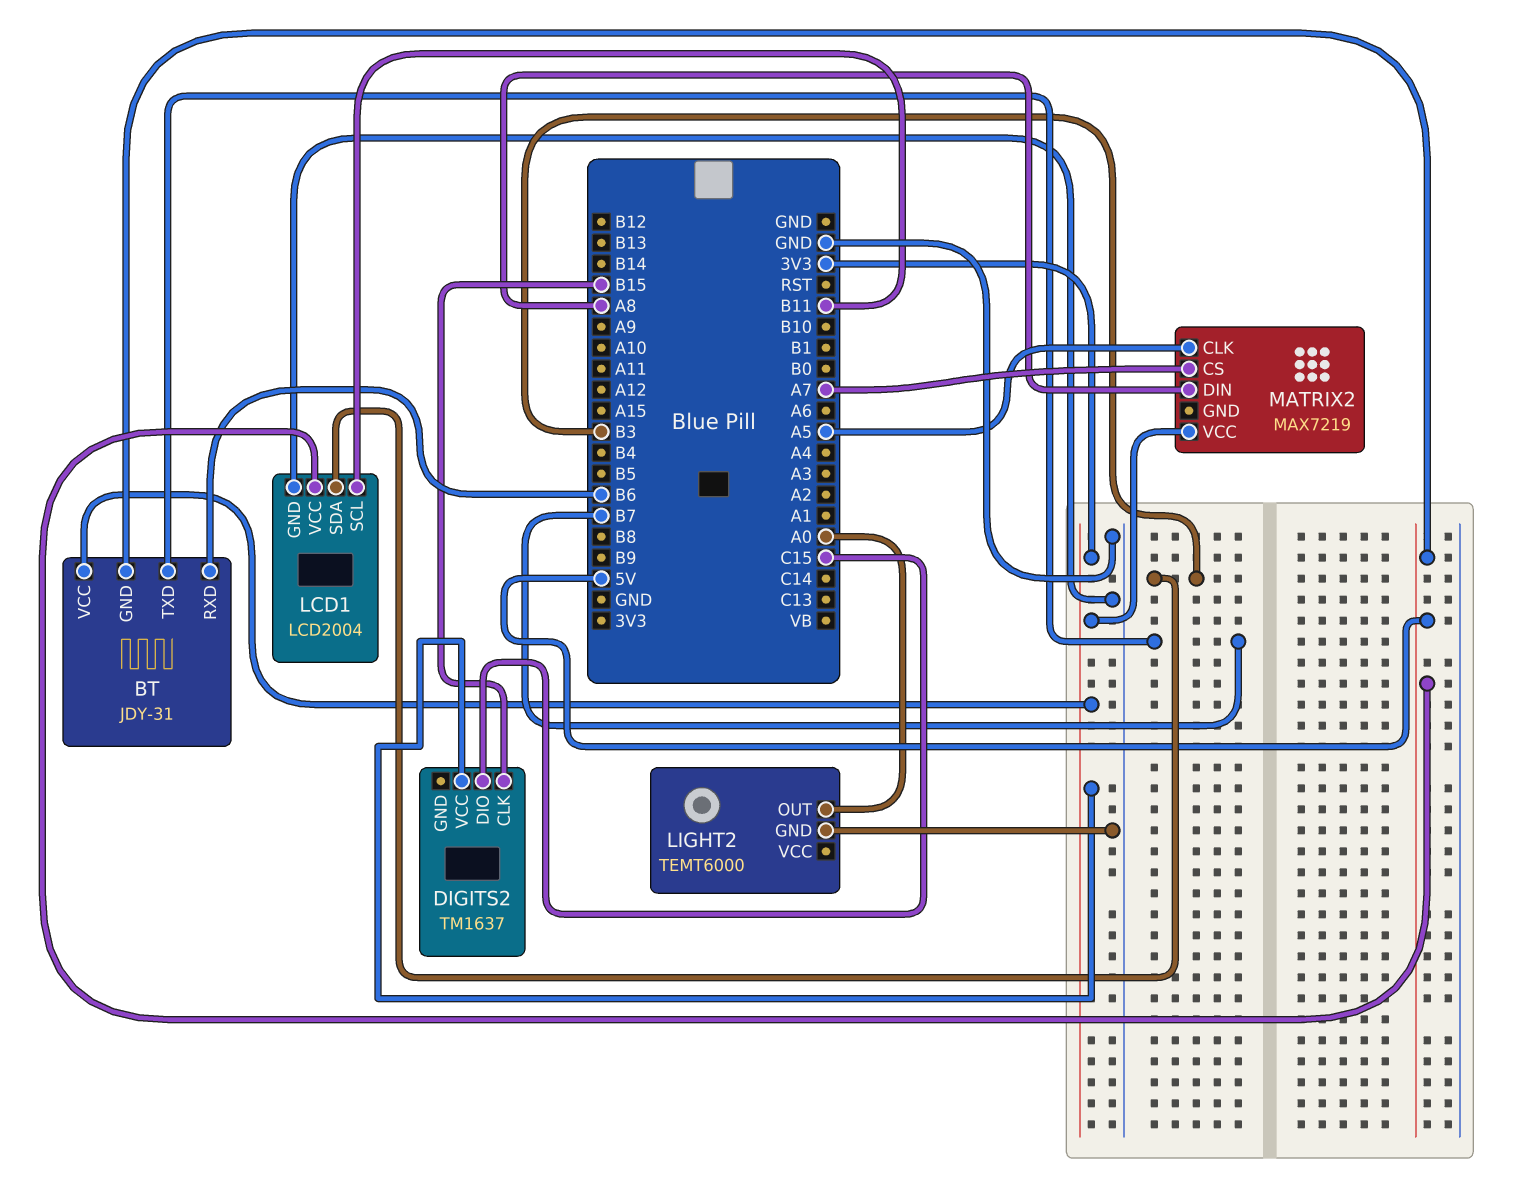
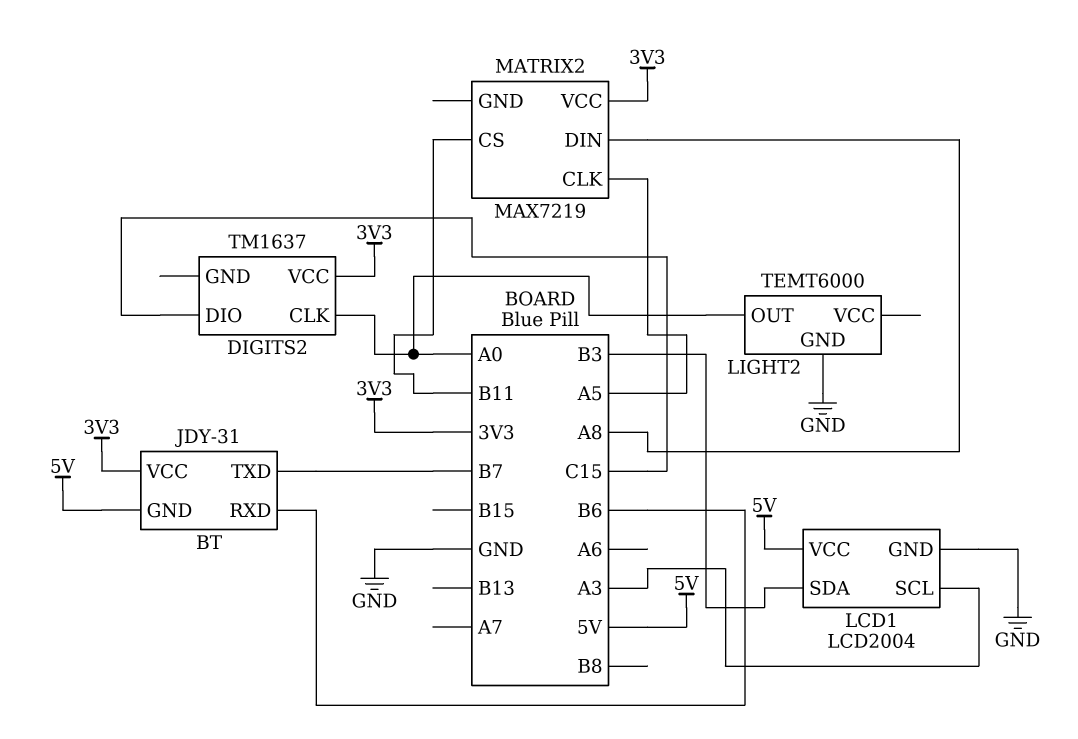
DIGITS2 pin CLK: B15 -> A0
LCD1 pin SCL: B11 -> A3
MATRIX2 pin CS: A7 -> B11

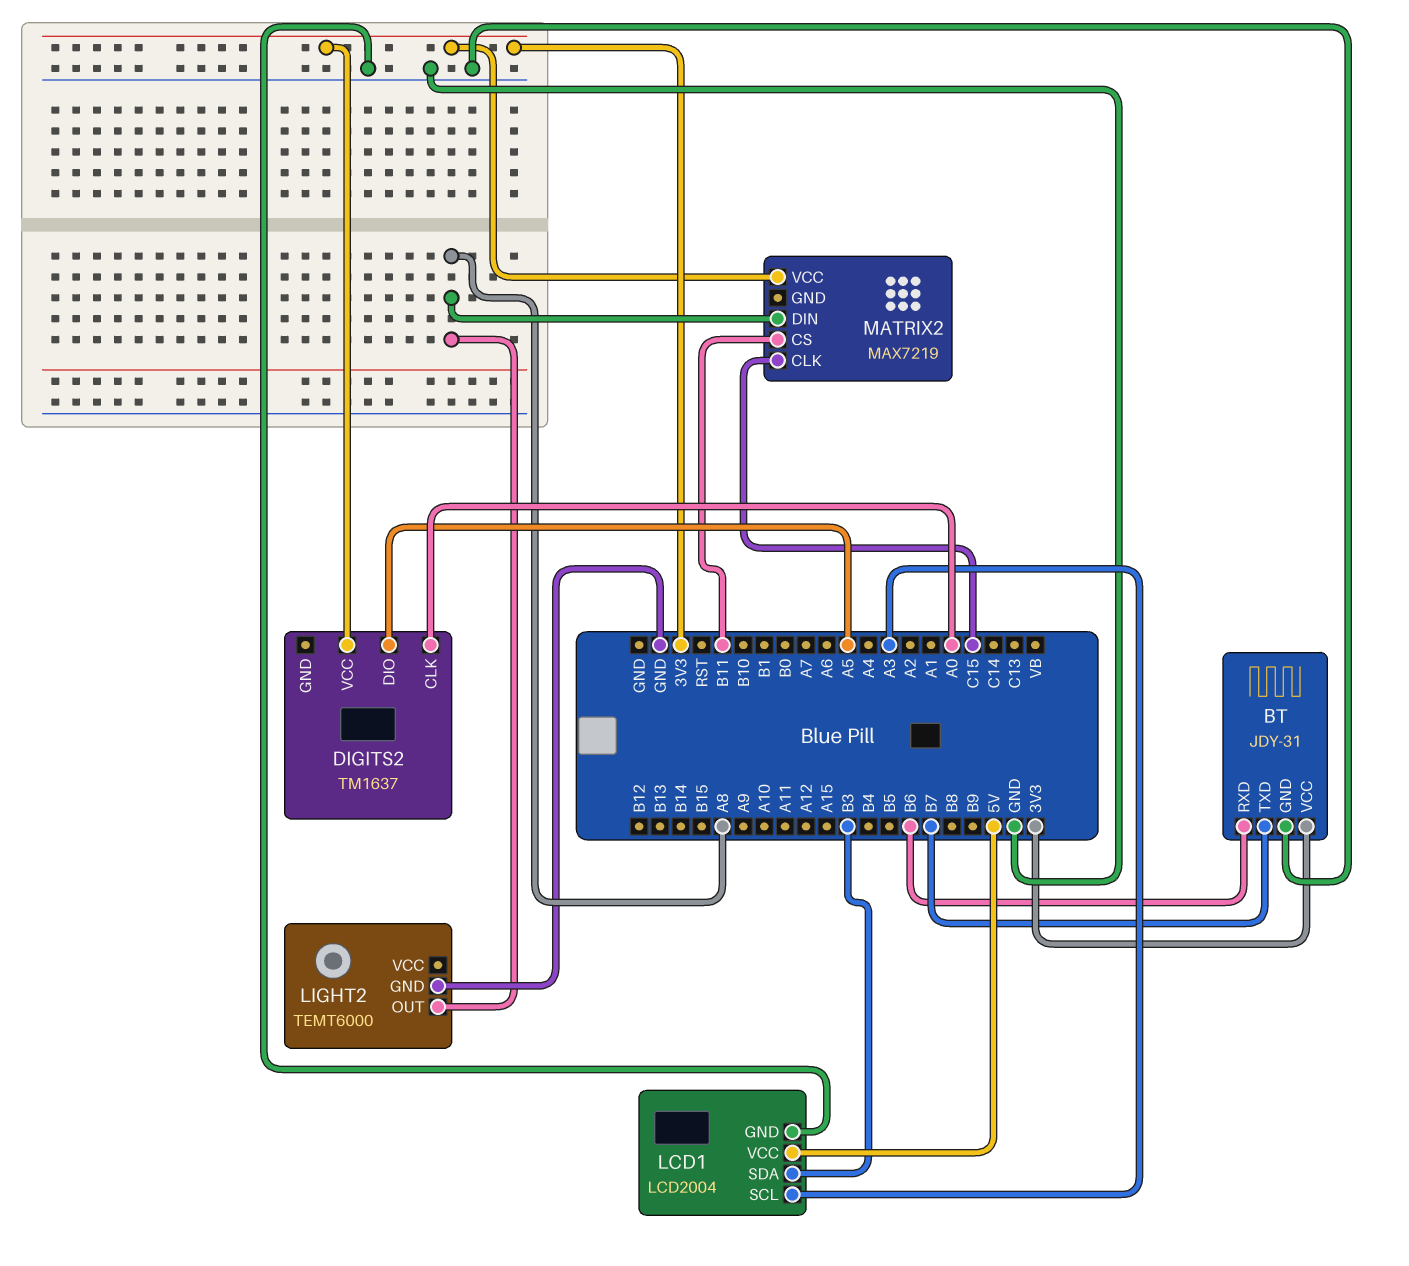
BT pin GND: 5V -> GND
DIGITS2 pin DIO: C15 -> A5
LIGHT2 pin OUT: A0 -> A8
MATRIX2 pin CLK: A5 -> C15

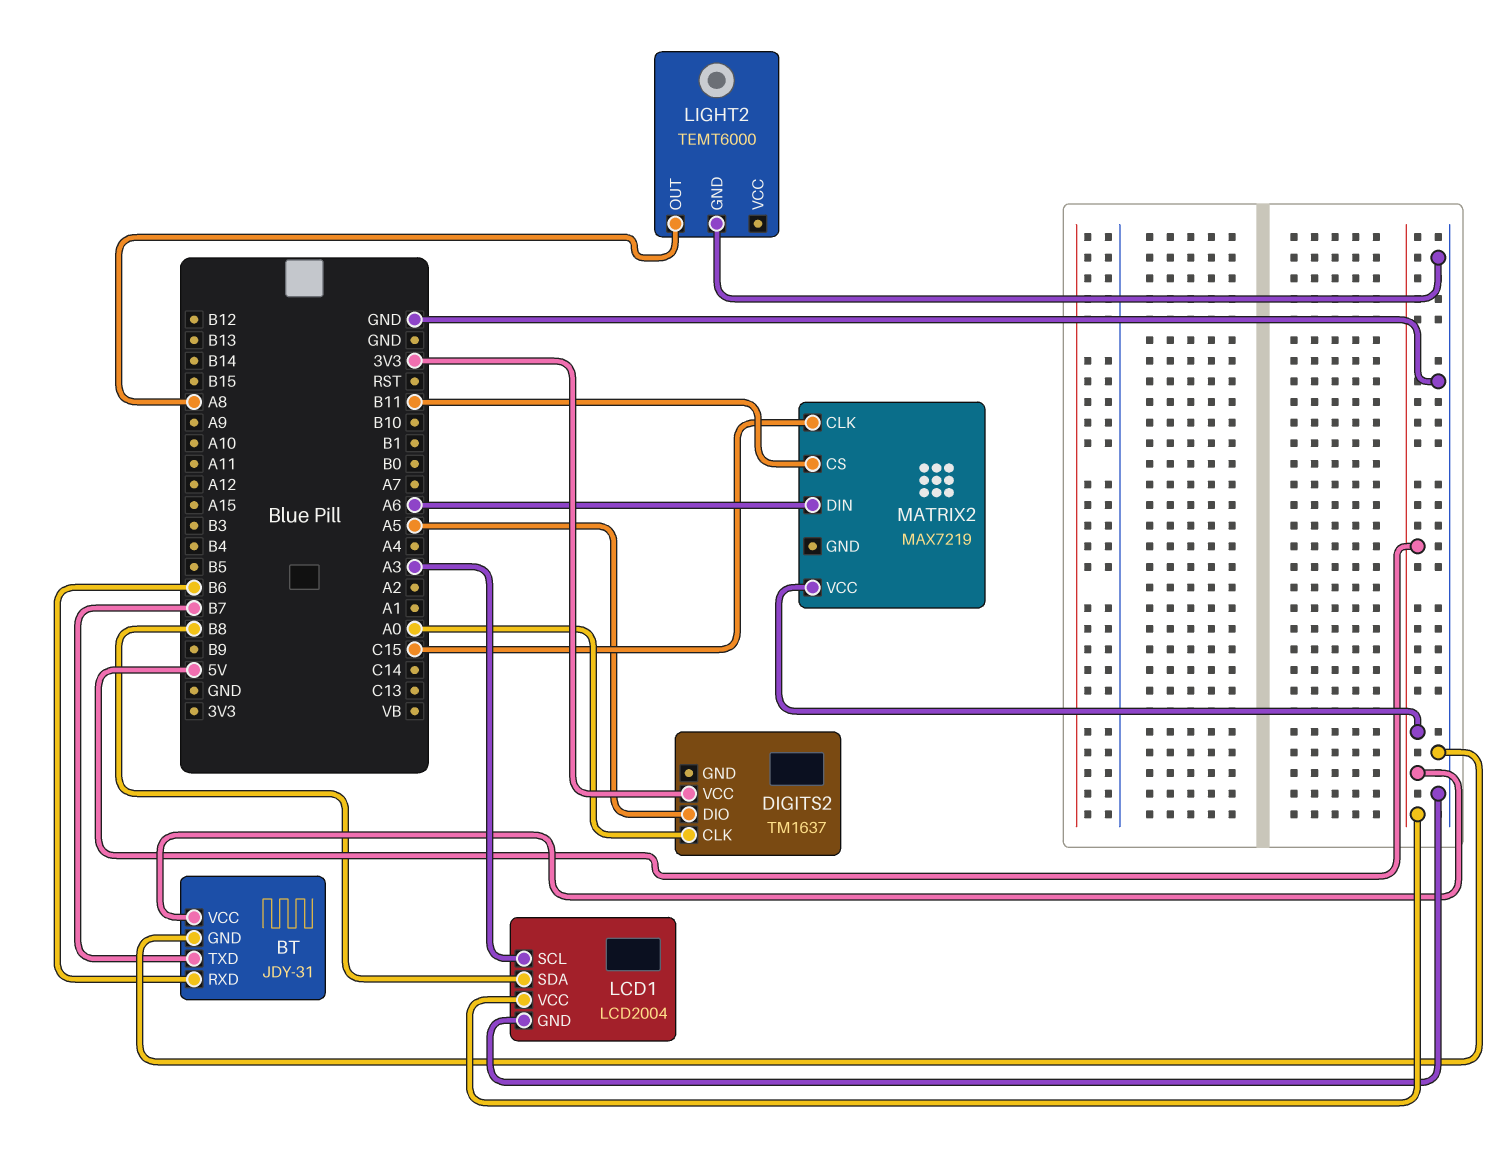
BT pin VCC: 3V3 -> 5V
LCD1 pin SDA: B3 -> B8
MATRIX2 pin DIN: A8 -> A6
MATRIX2 pin VCC: 3V3 -> 5V

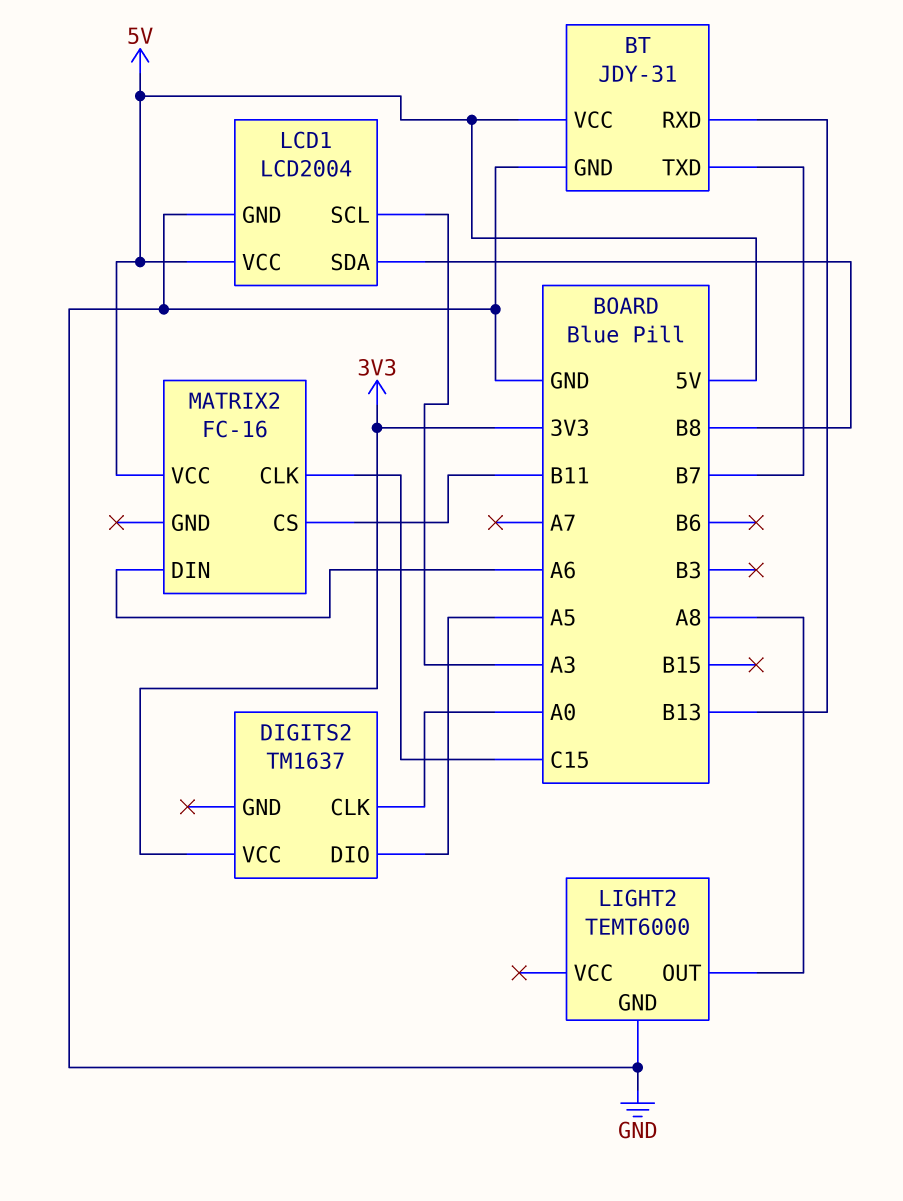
BT pin RXD: B6 -> B13
MATRIX2: MAX7219 -> FC-16

